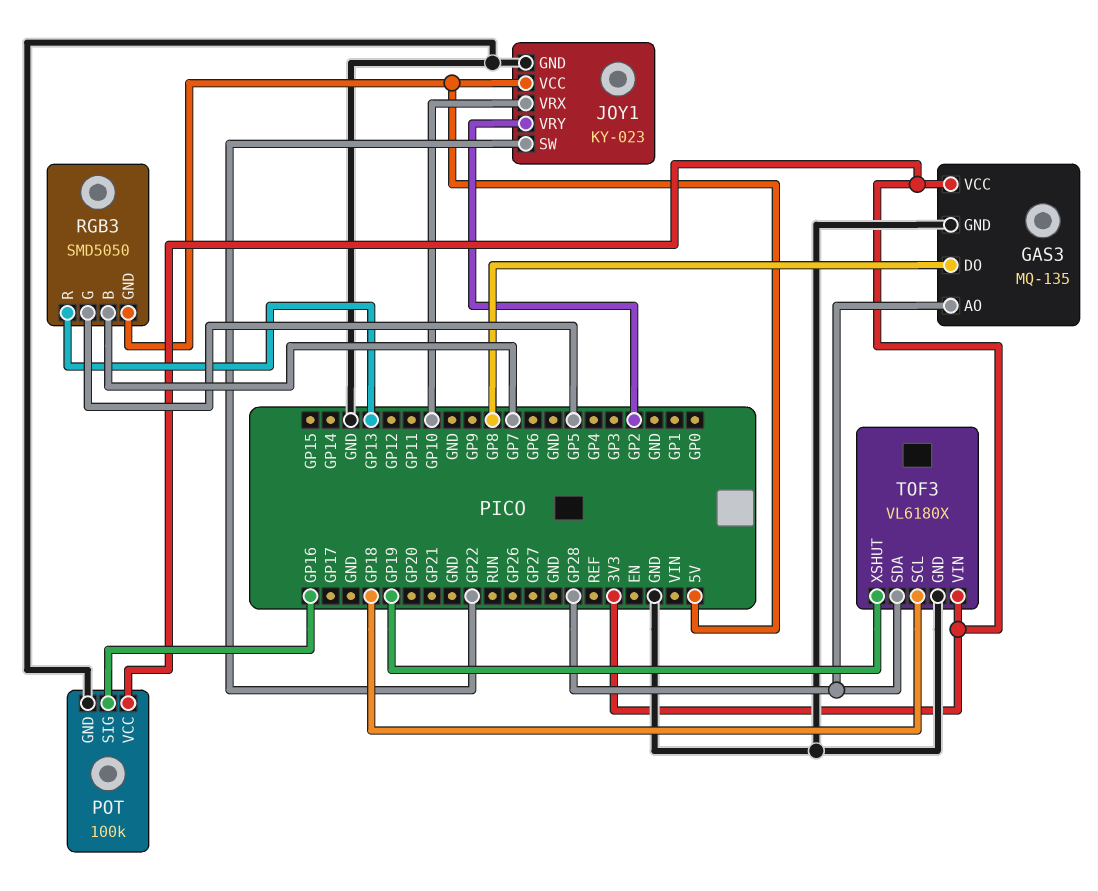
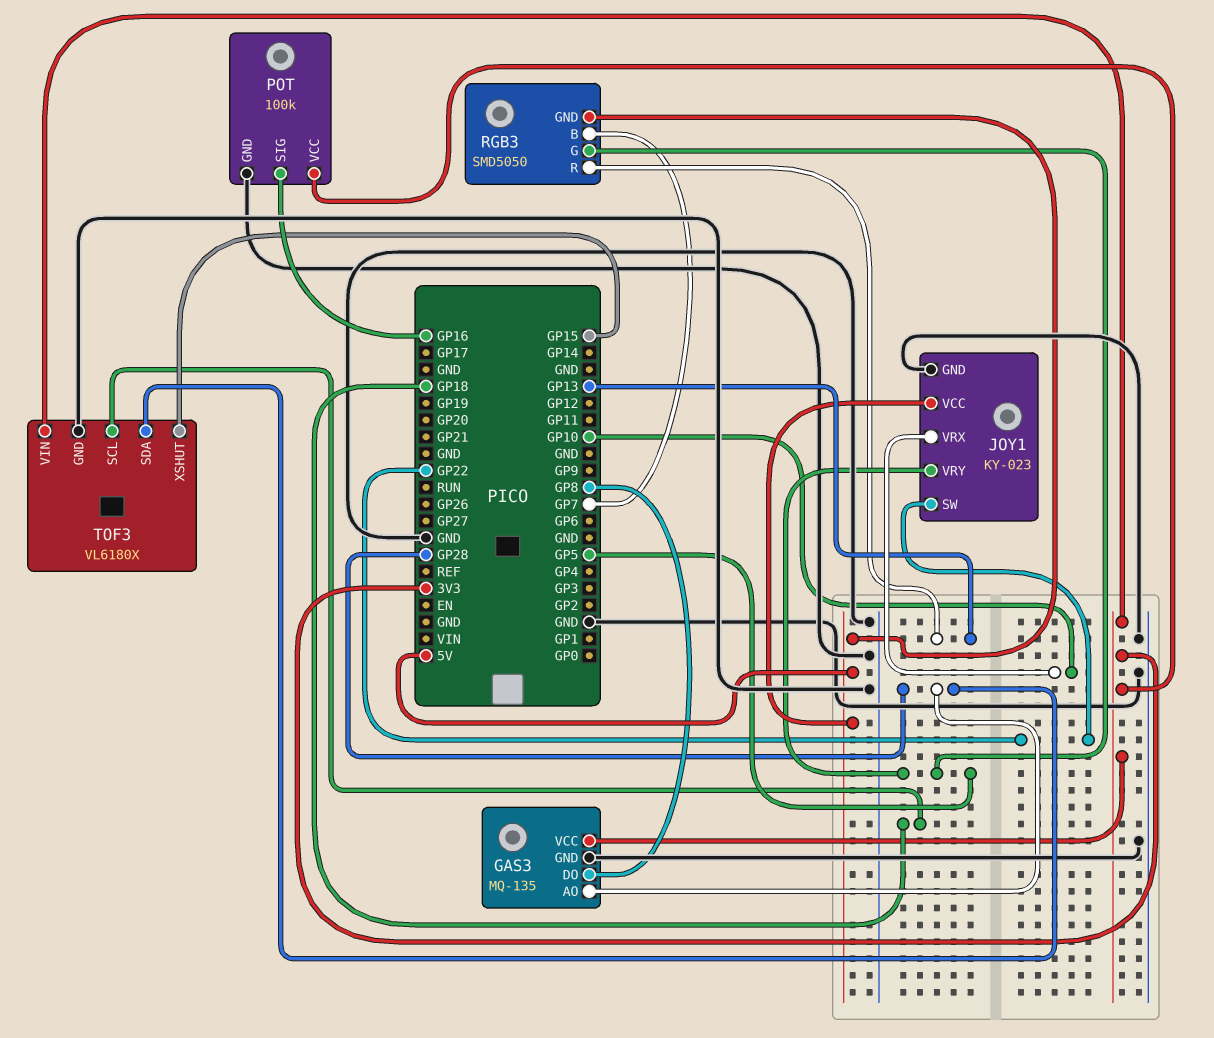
JOY1 pin VRY: GP2 -> GP5
TOF3 pin XSHUT: GP19 -> GP15

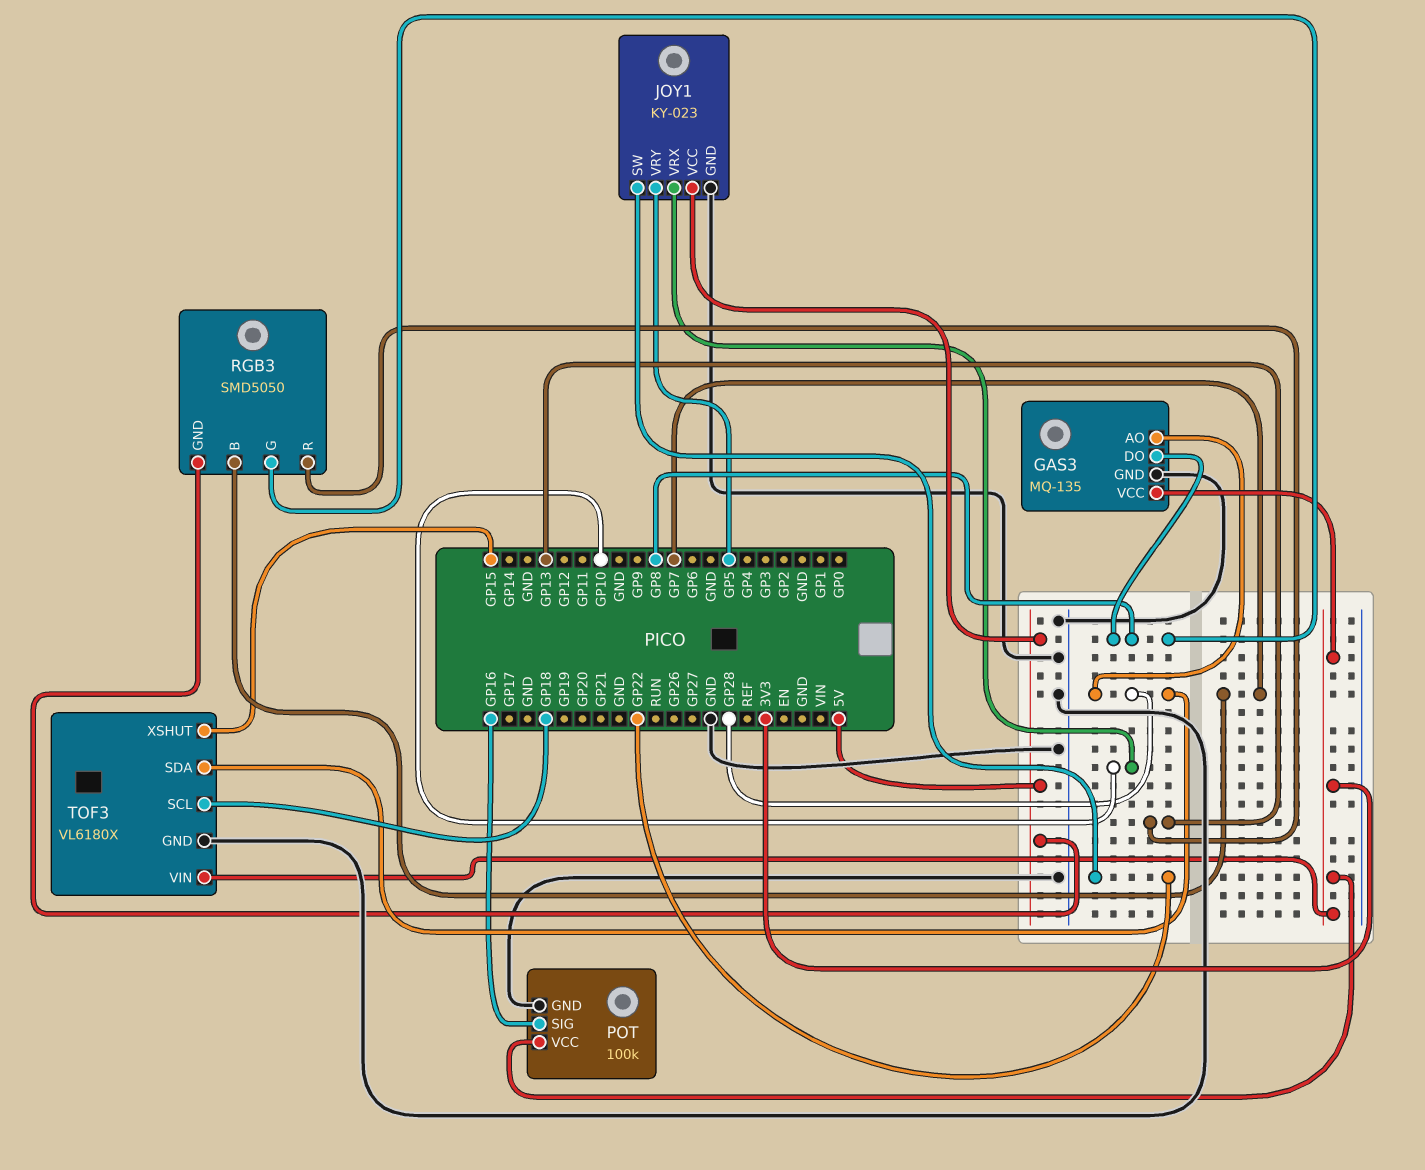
RGB3 pin G: GP5 -> GP8

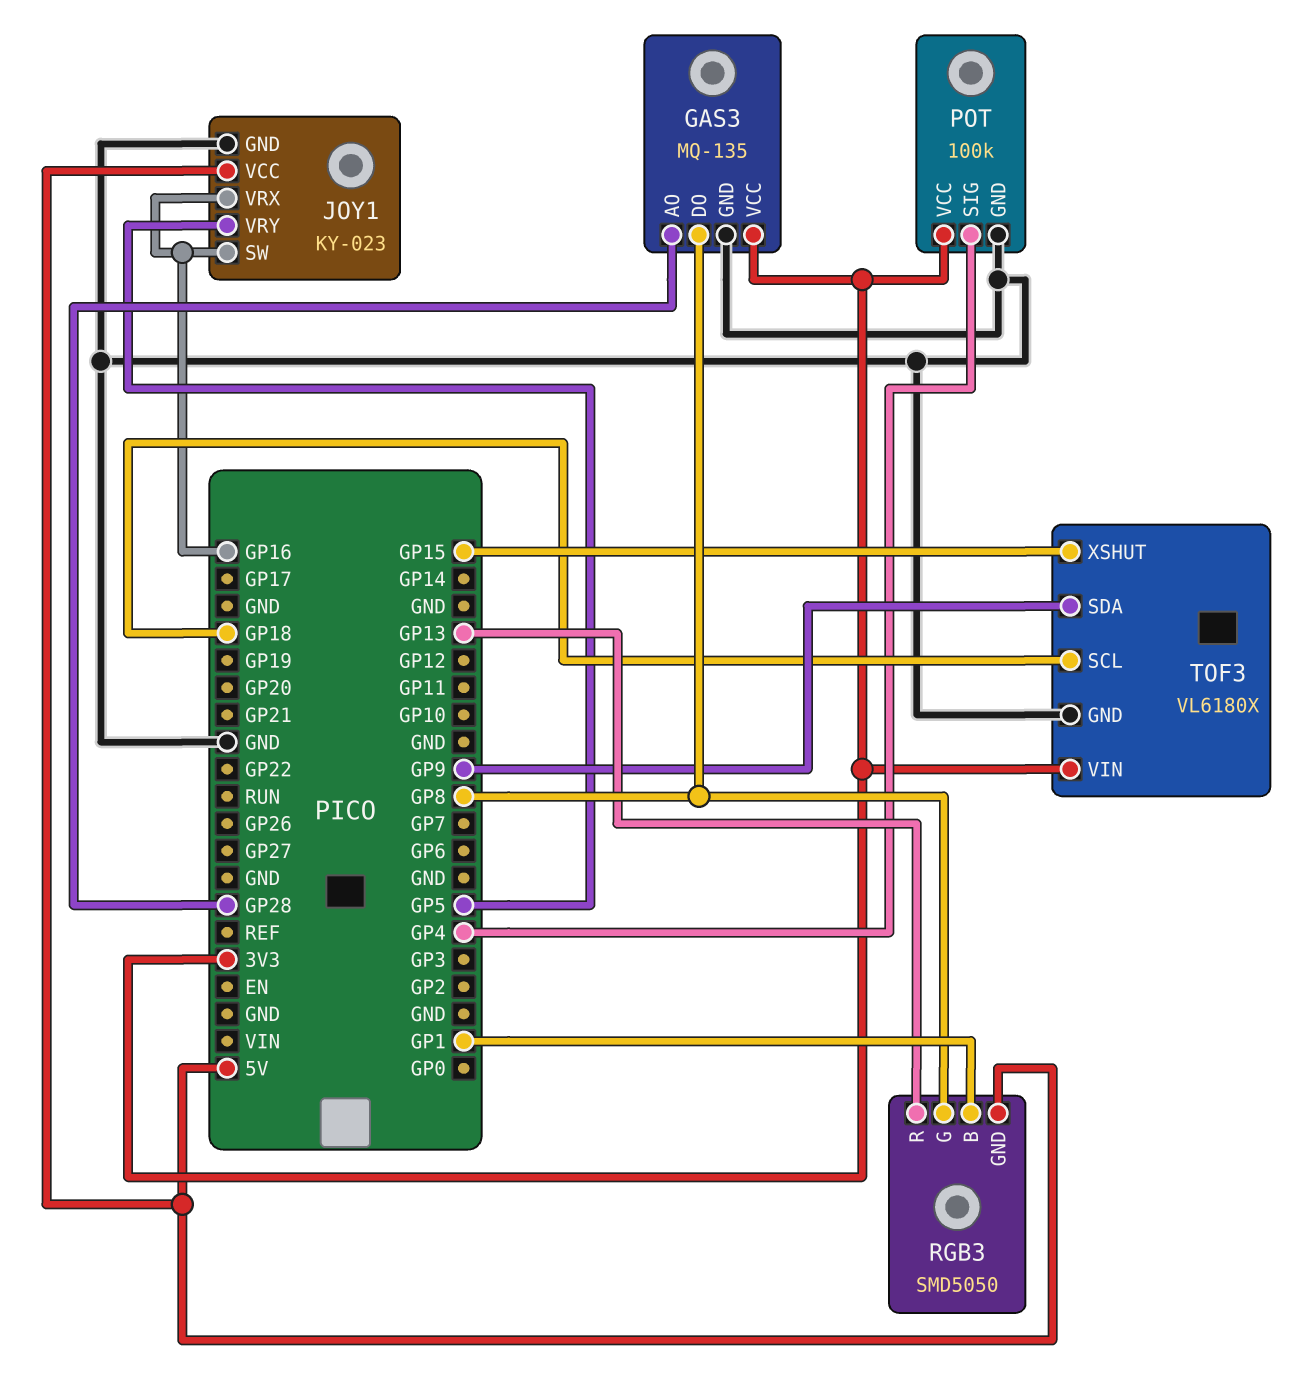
JOY1 pin SW: GP22 -> GP16
JOY1 pin VRX: GP10 -> GP16
POT pin SIG: GP16 -> GP4
RGB3 pin B: GP7 -> GP1
TOF3 pin SDA: GP28 -> GP9

